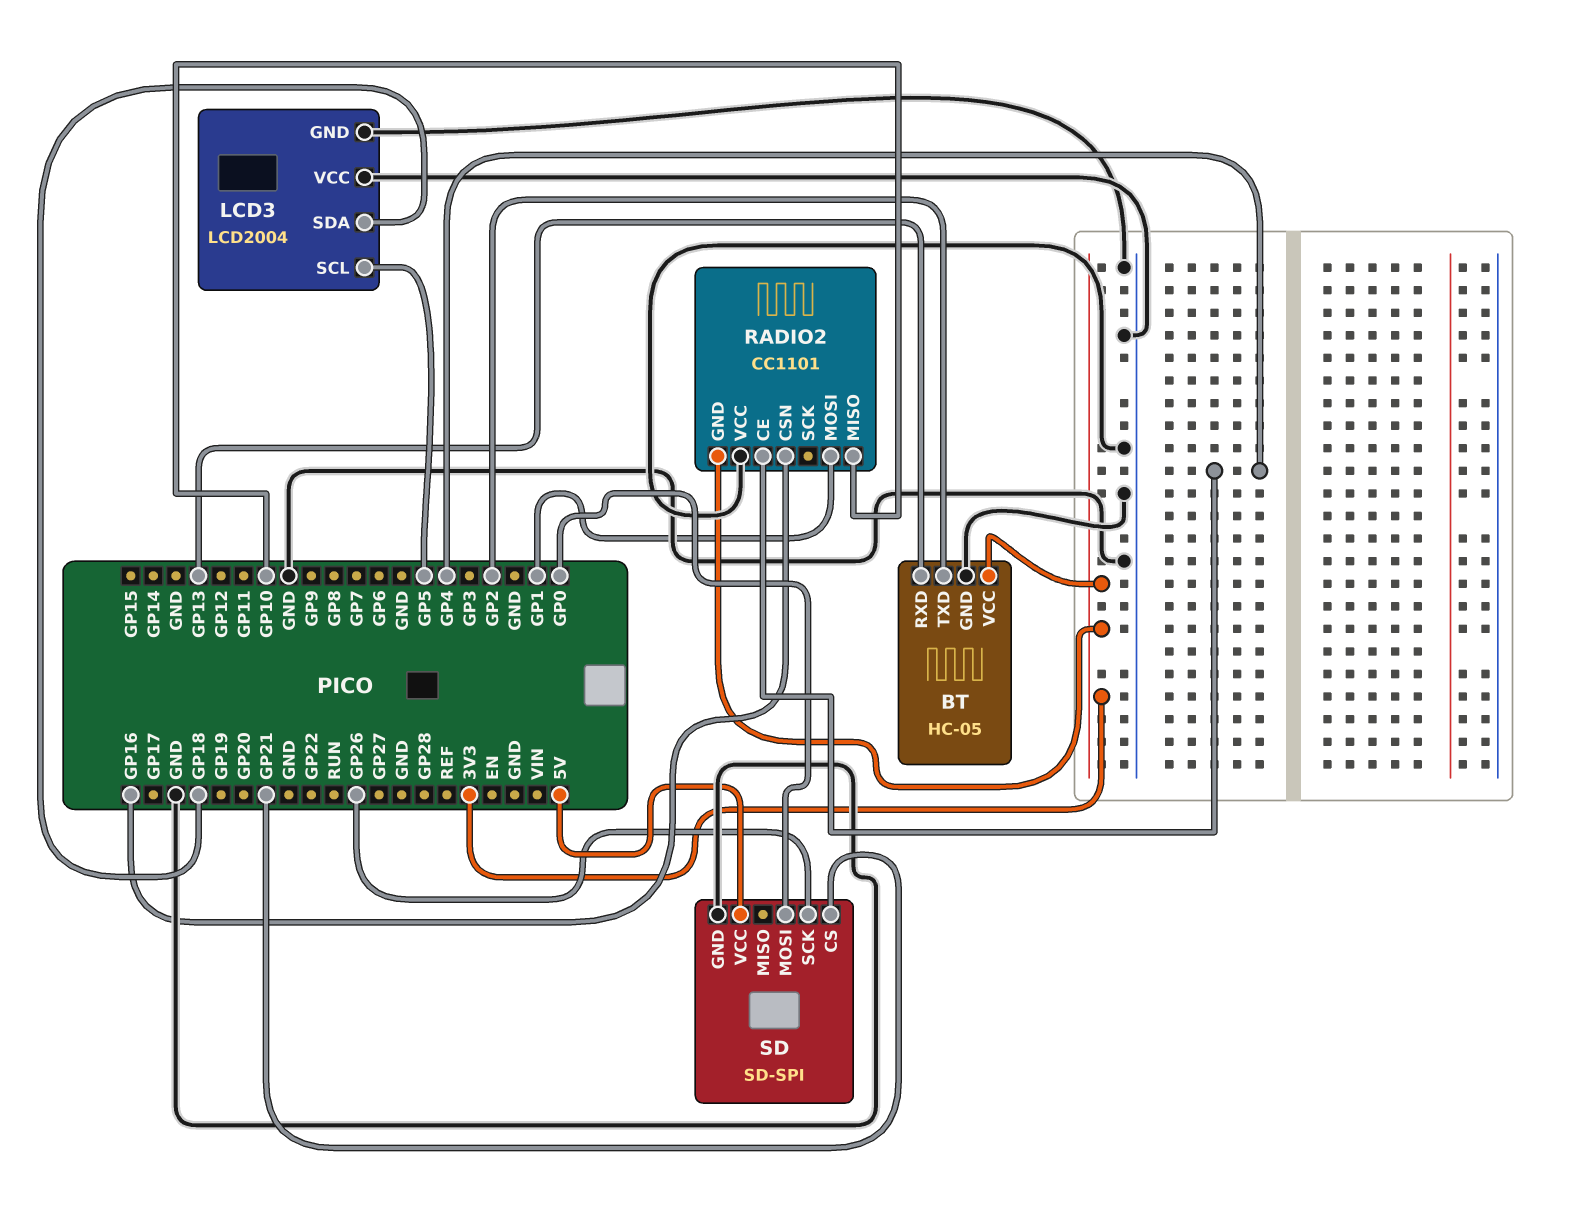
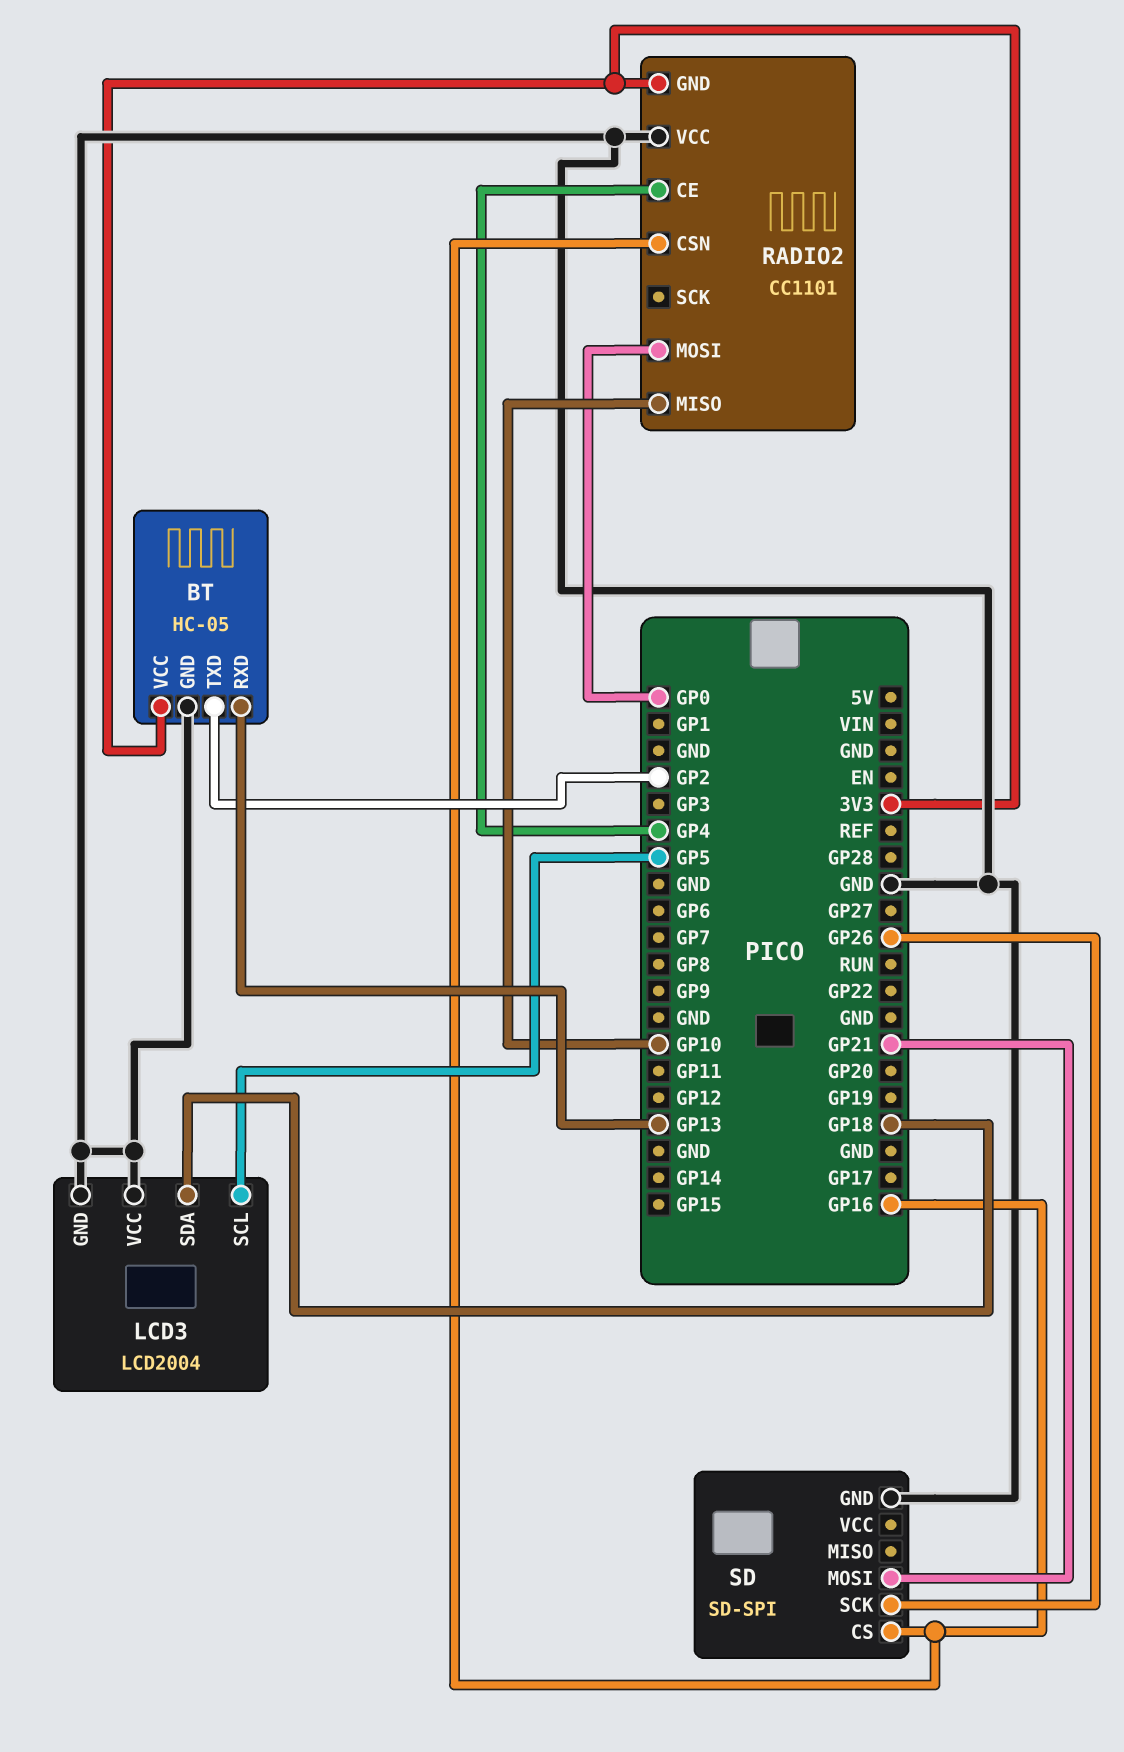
RADIO2 pin MOSI: GP1 -> GP0
SD pin CS: GP21 -> GP16
SD pin MOSI: GP0 -> GP21
SD pin VCC: 5V -> none

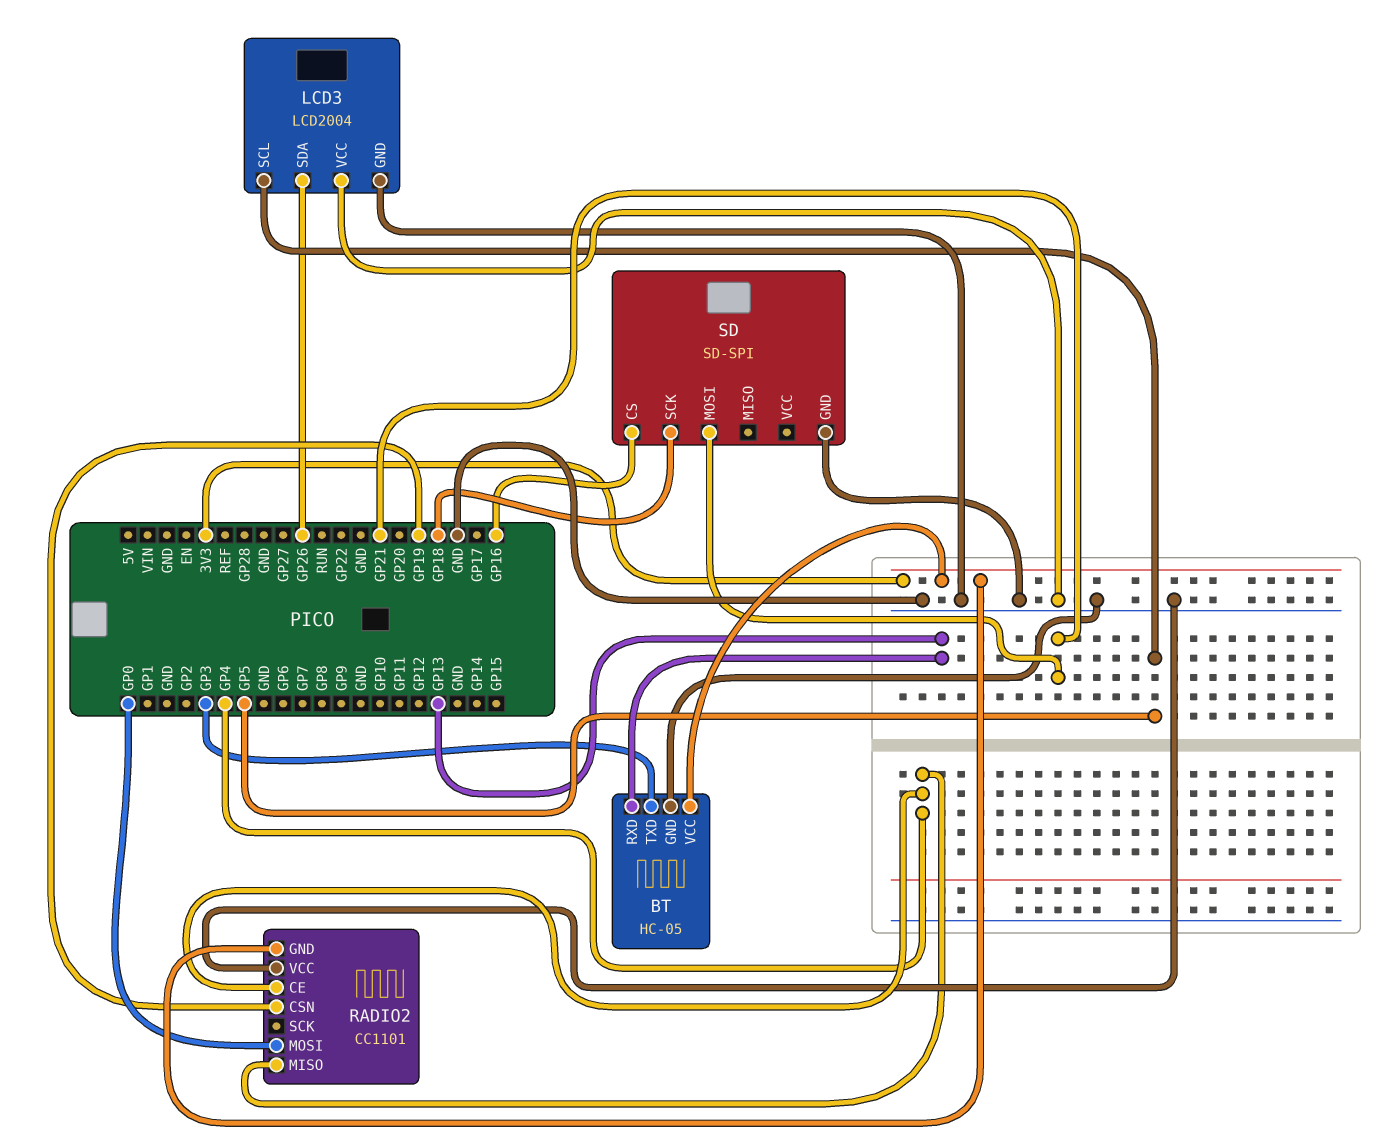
BT pin TXD: GP2 -> GP3
LCD3 pin SDA: GP18 -> GP26
RADIO2 pin CSN: GP16 -> GP19
RADIO2 pin MISO: GP10 -> GP4
SD pin SCK: GP26 -> GP18

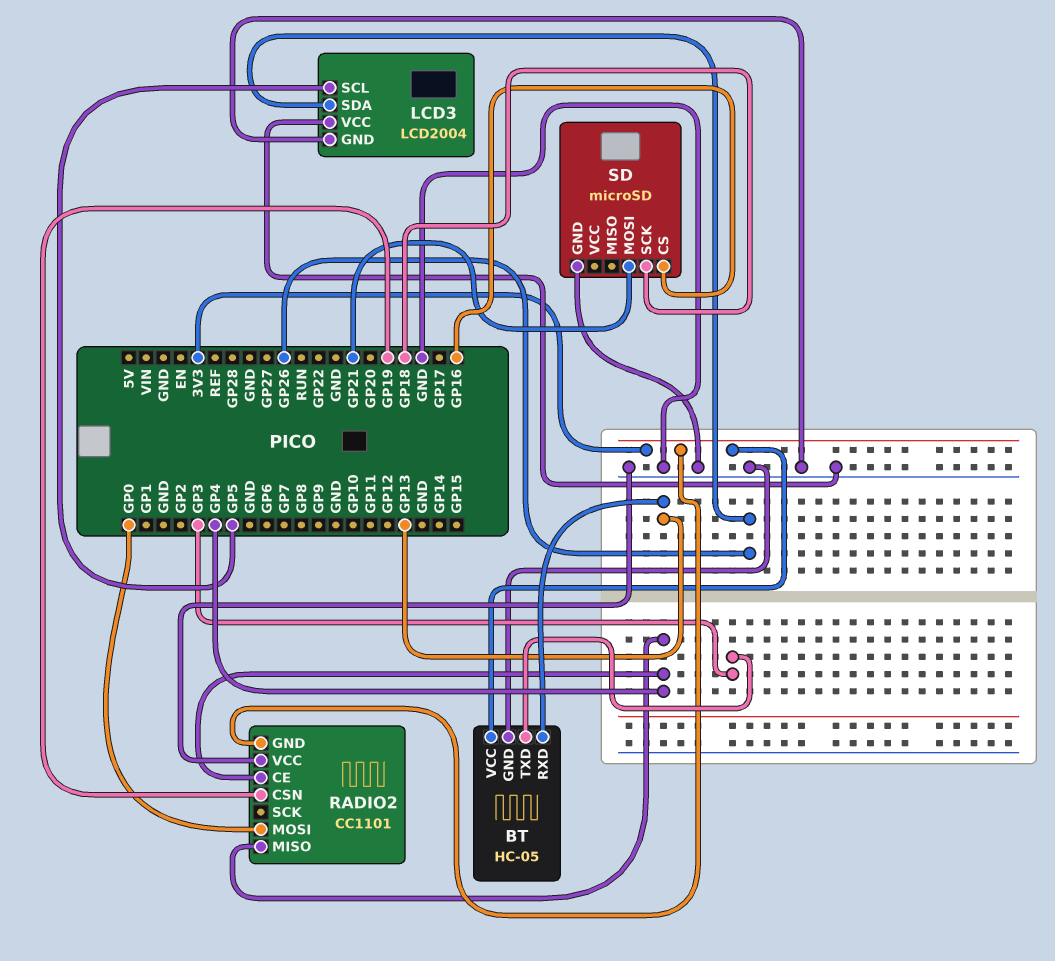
SD: SD-SPI -> microSD

